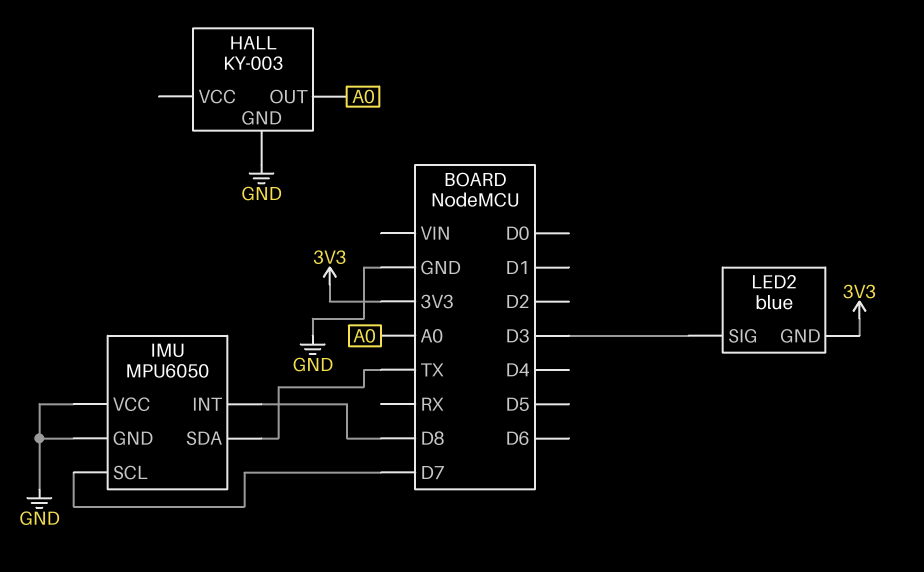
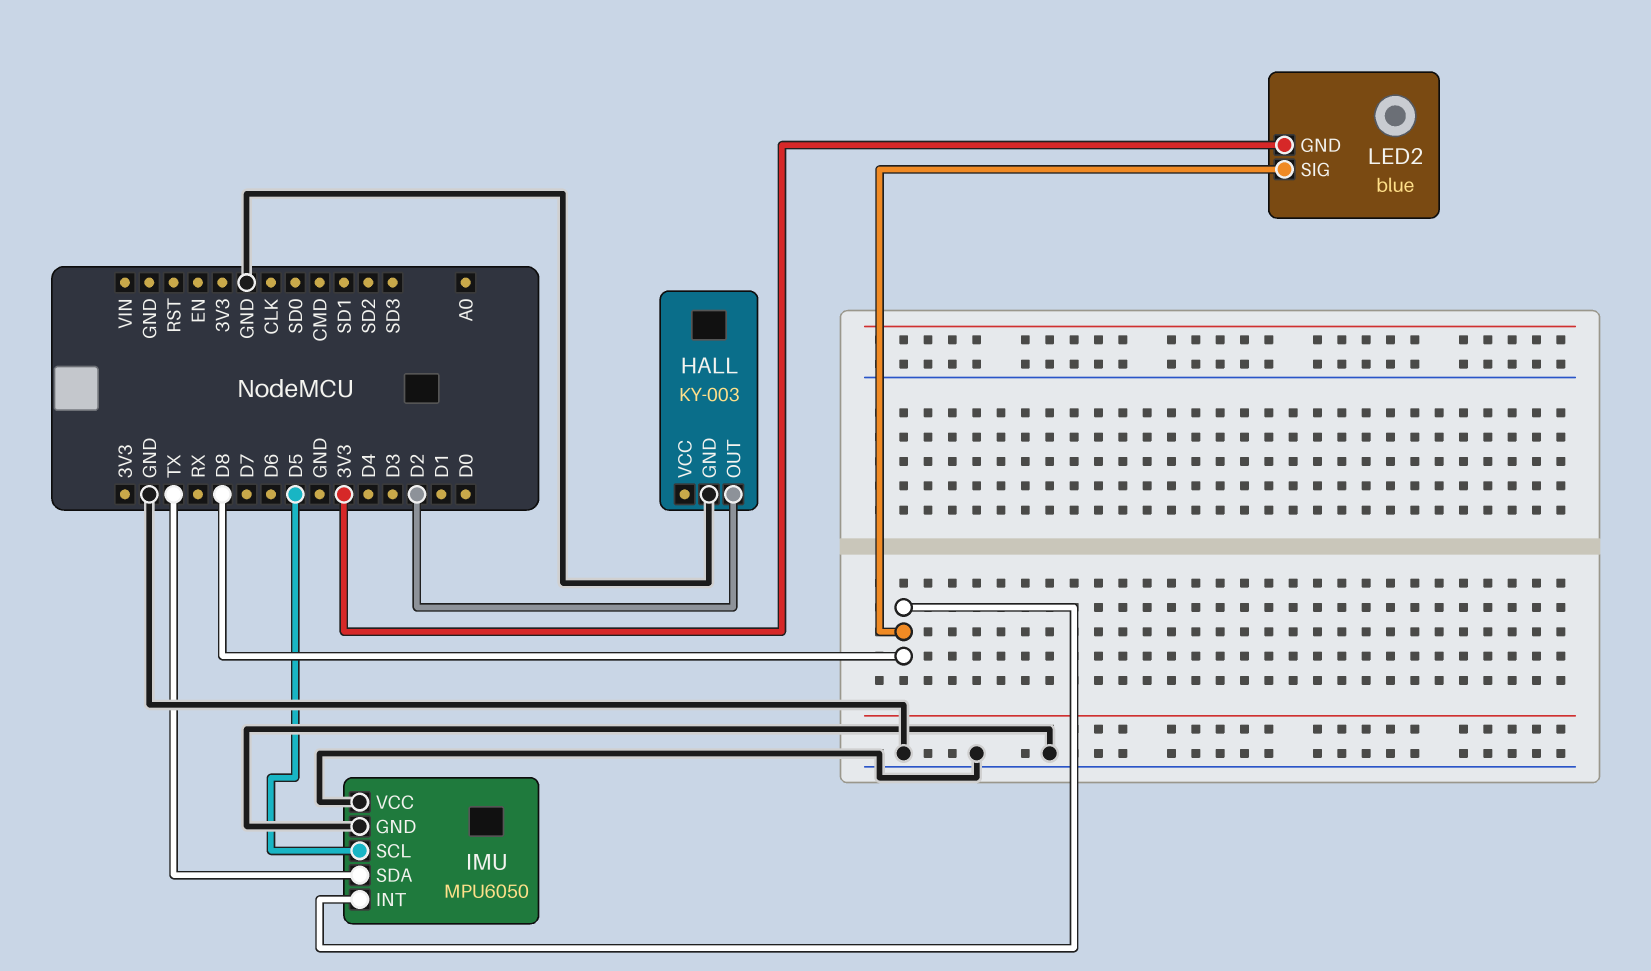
HALL pin OUT: A0 -> D2
IMU pin SCL: D7 -> D5
LED2 pin SIG: D3 -> D8

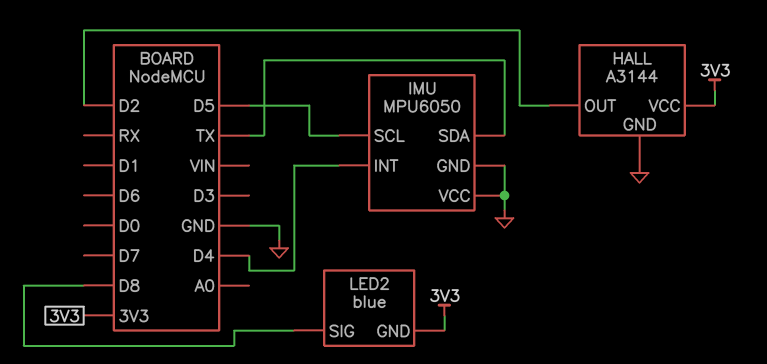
HALL: KY-003 -> A3144
HALL pin VCC: none -> 3V3
IMU pin INT: D8 -> D4

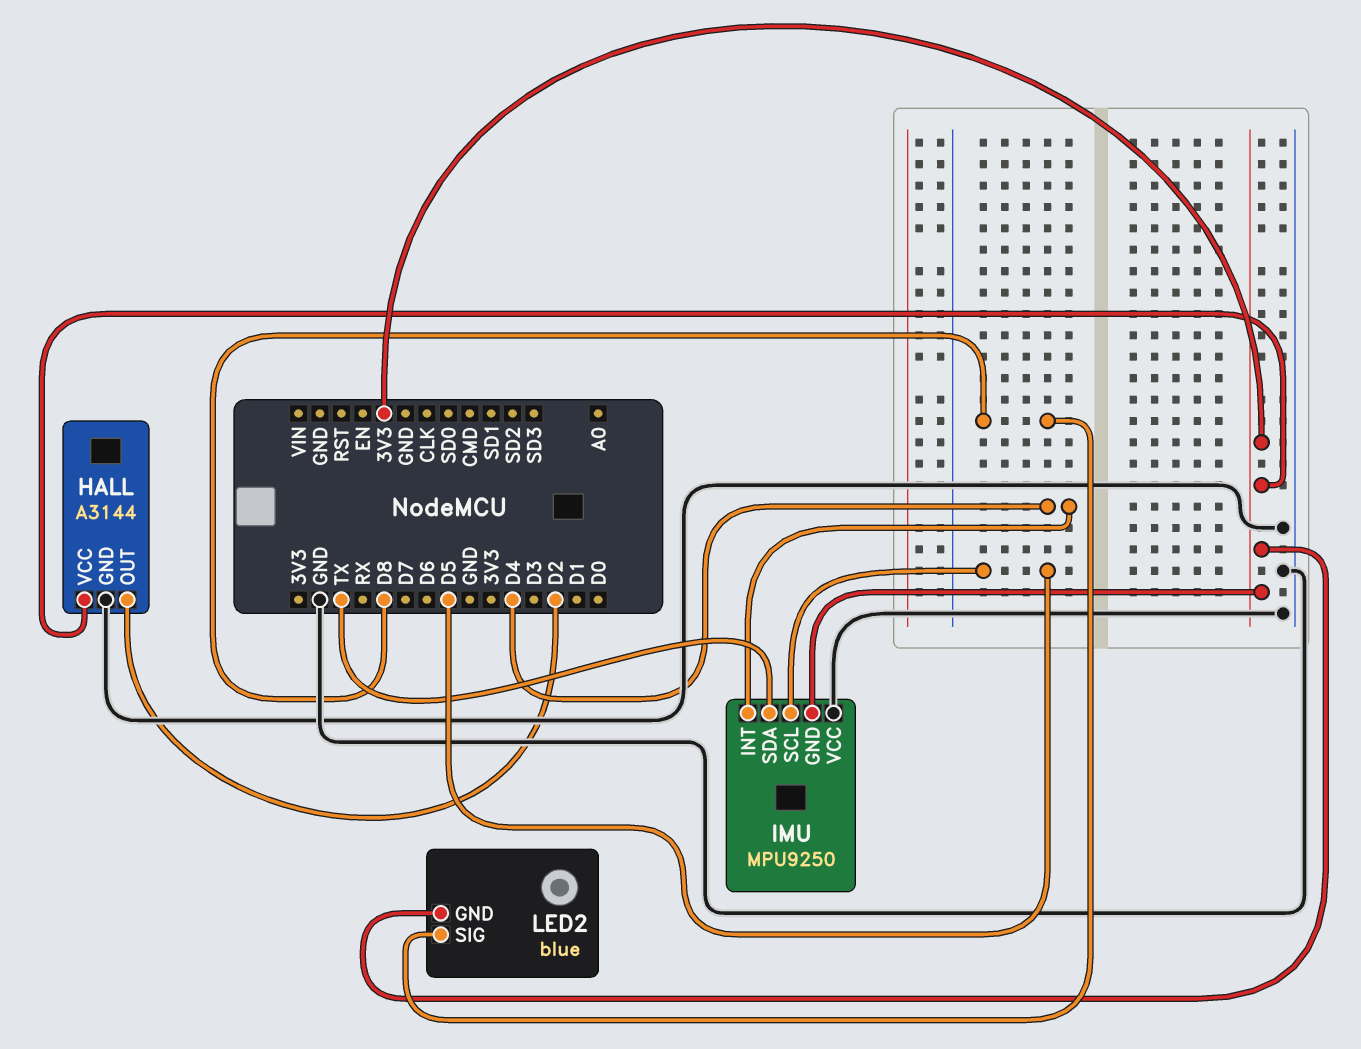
IMU: MPU6050 -> MPU9250
IMU pin GND: GND -> 3V3

